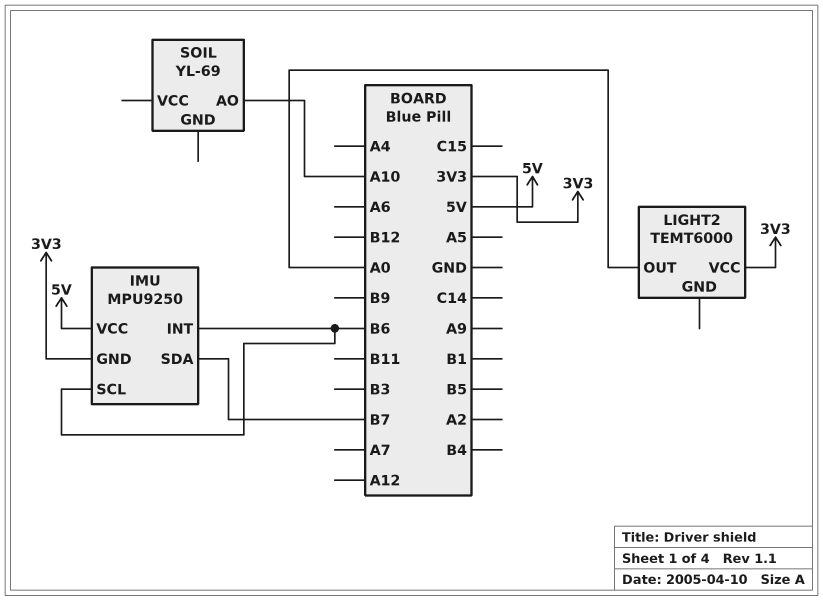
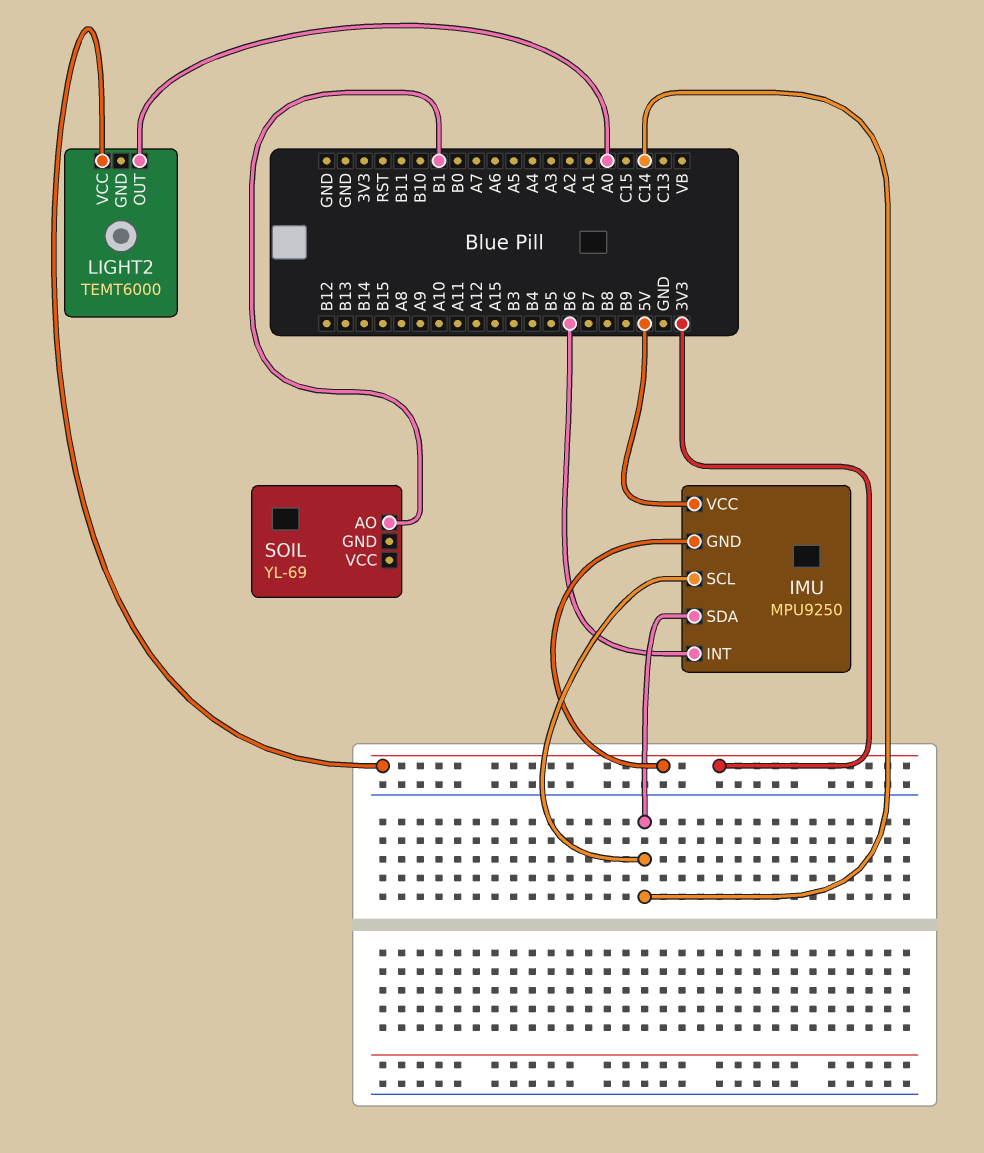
IMU pin SCL: B6 -> C14
IMU pin SDA: B7 -> C14
SOIL pin AO: A10 -> B1

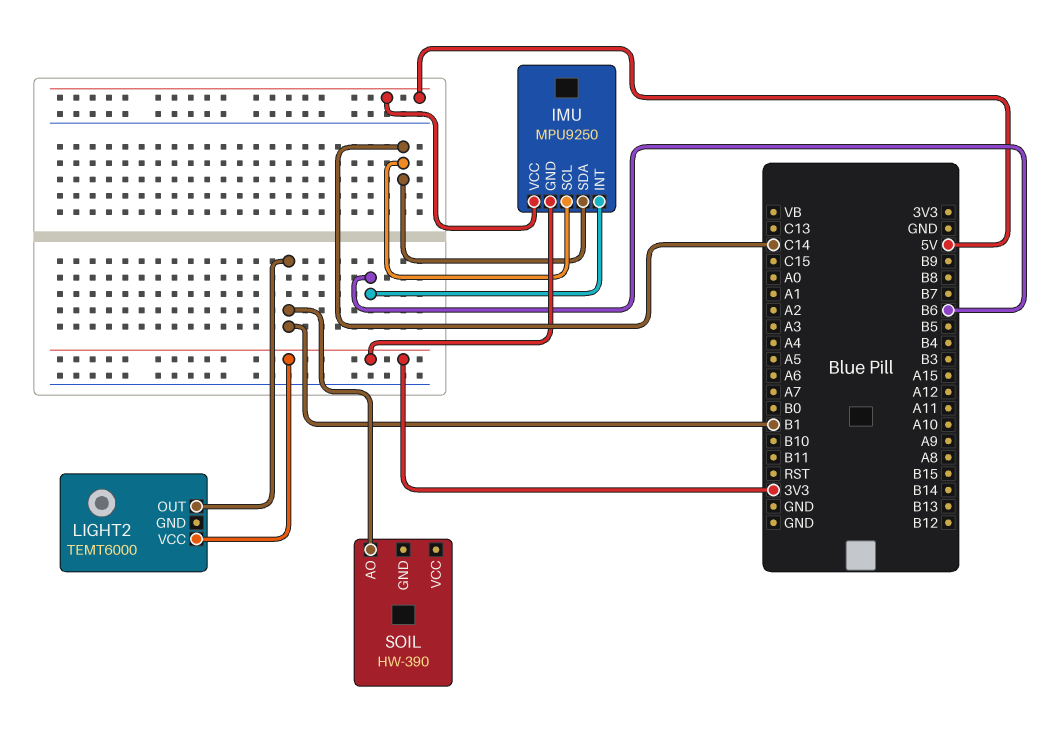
LIGHT2 pin OUT: A0 -> B1
SOIL: YL-69 -> HW-390

